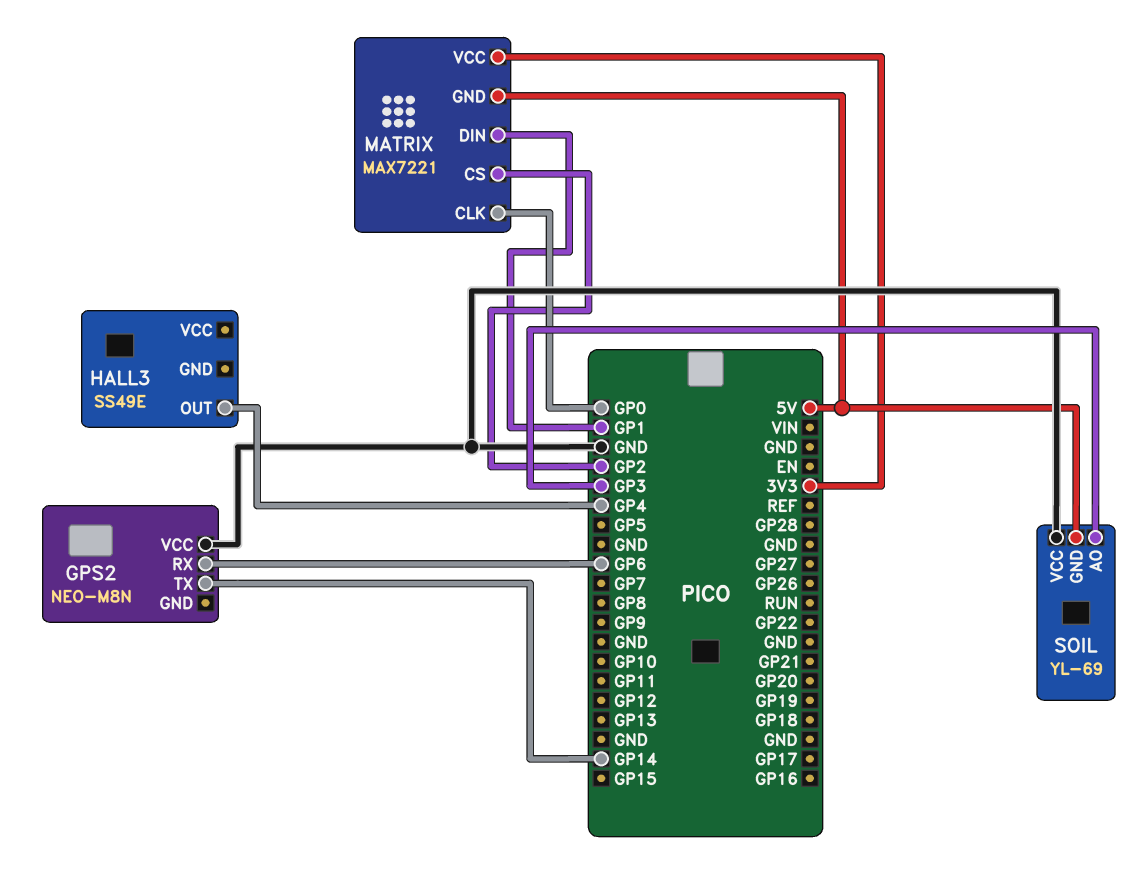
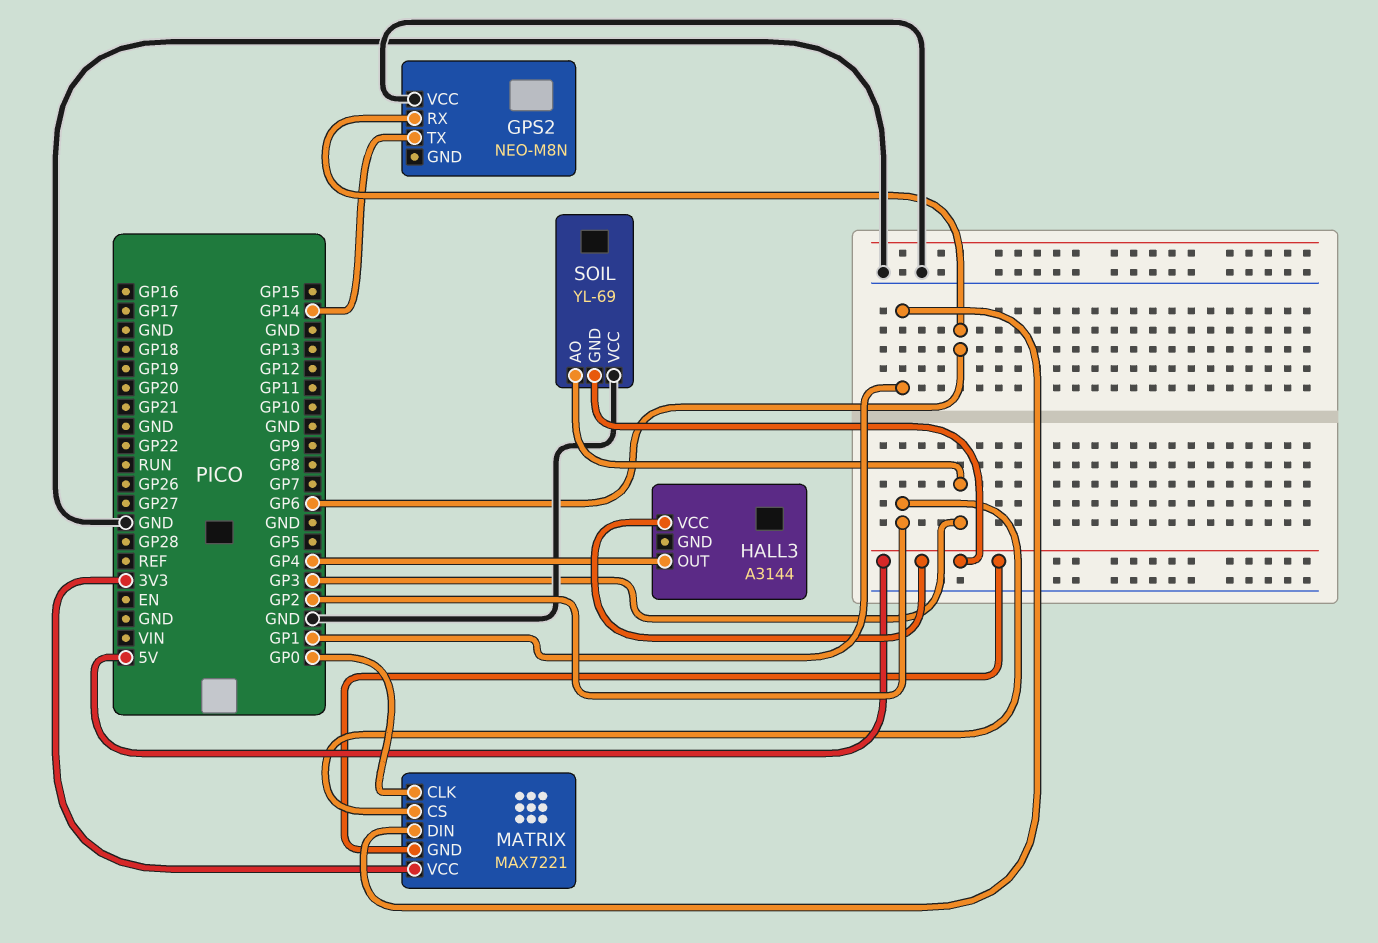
HALL3: SS49E -> A3144
HALL3 pin VCC: none -> 5V

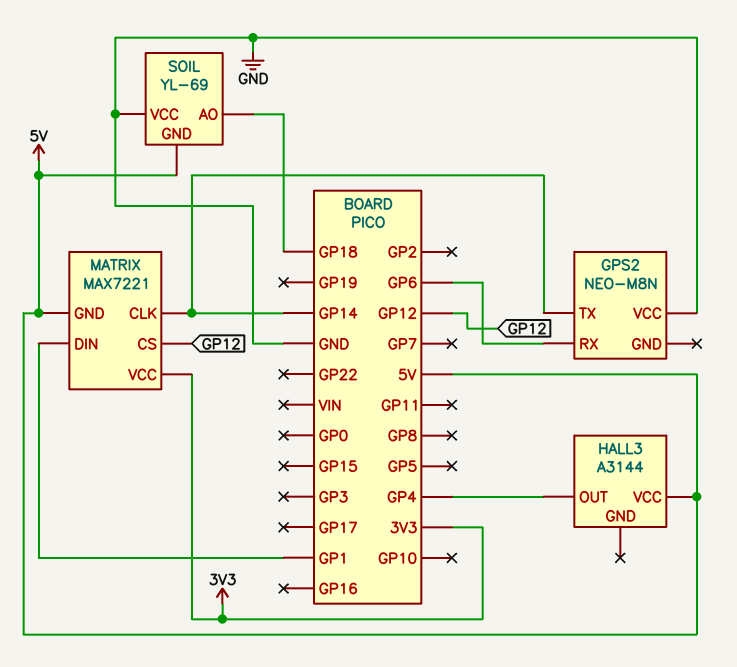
MATRIX pin CLK: GP0 -> GP14
MATRIX pin CS: GP2 -> GP12
SOIL pin AO: GP3 -> GP18

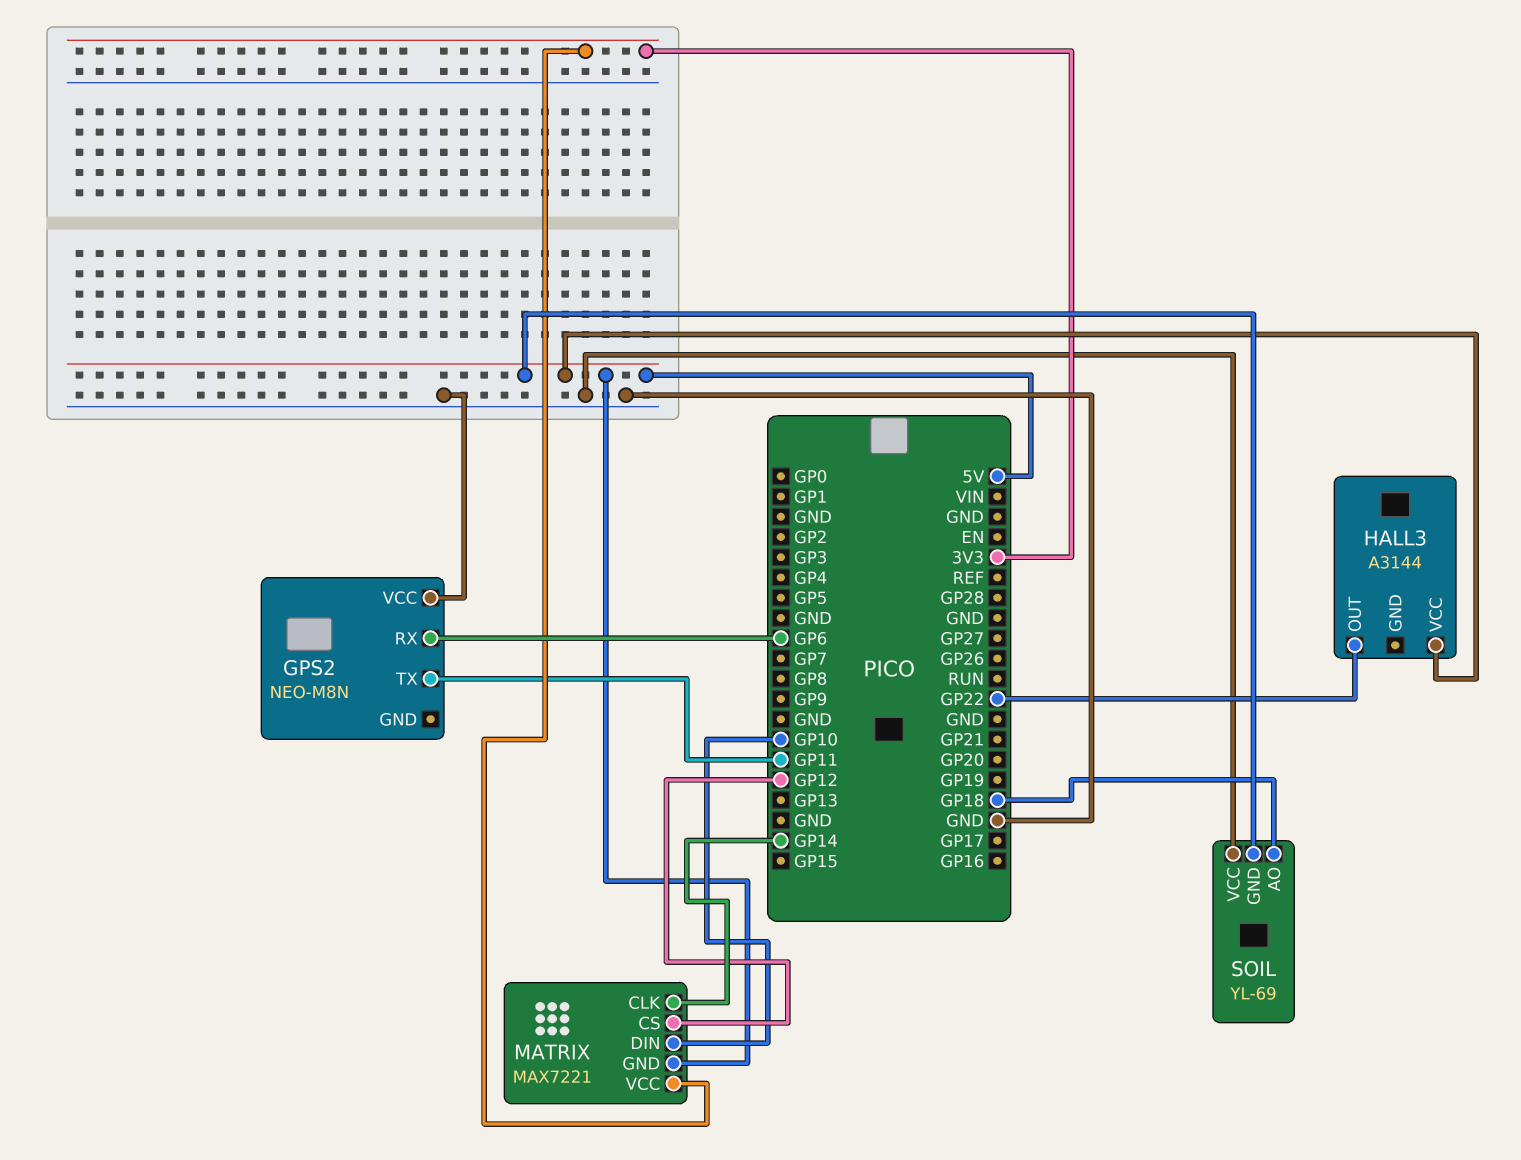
GPS2 pin TX: GP14 -> GP11
HALL3 pin OUT: GP4 -> GP22
MATRIX pin DIN: GP1 -> GP10

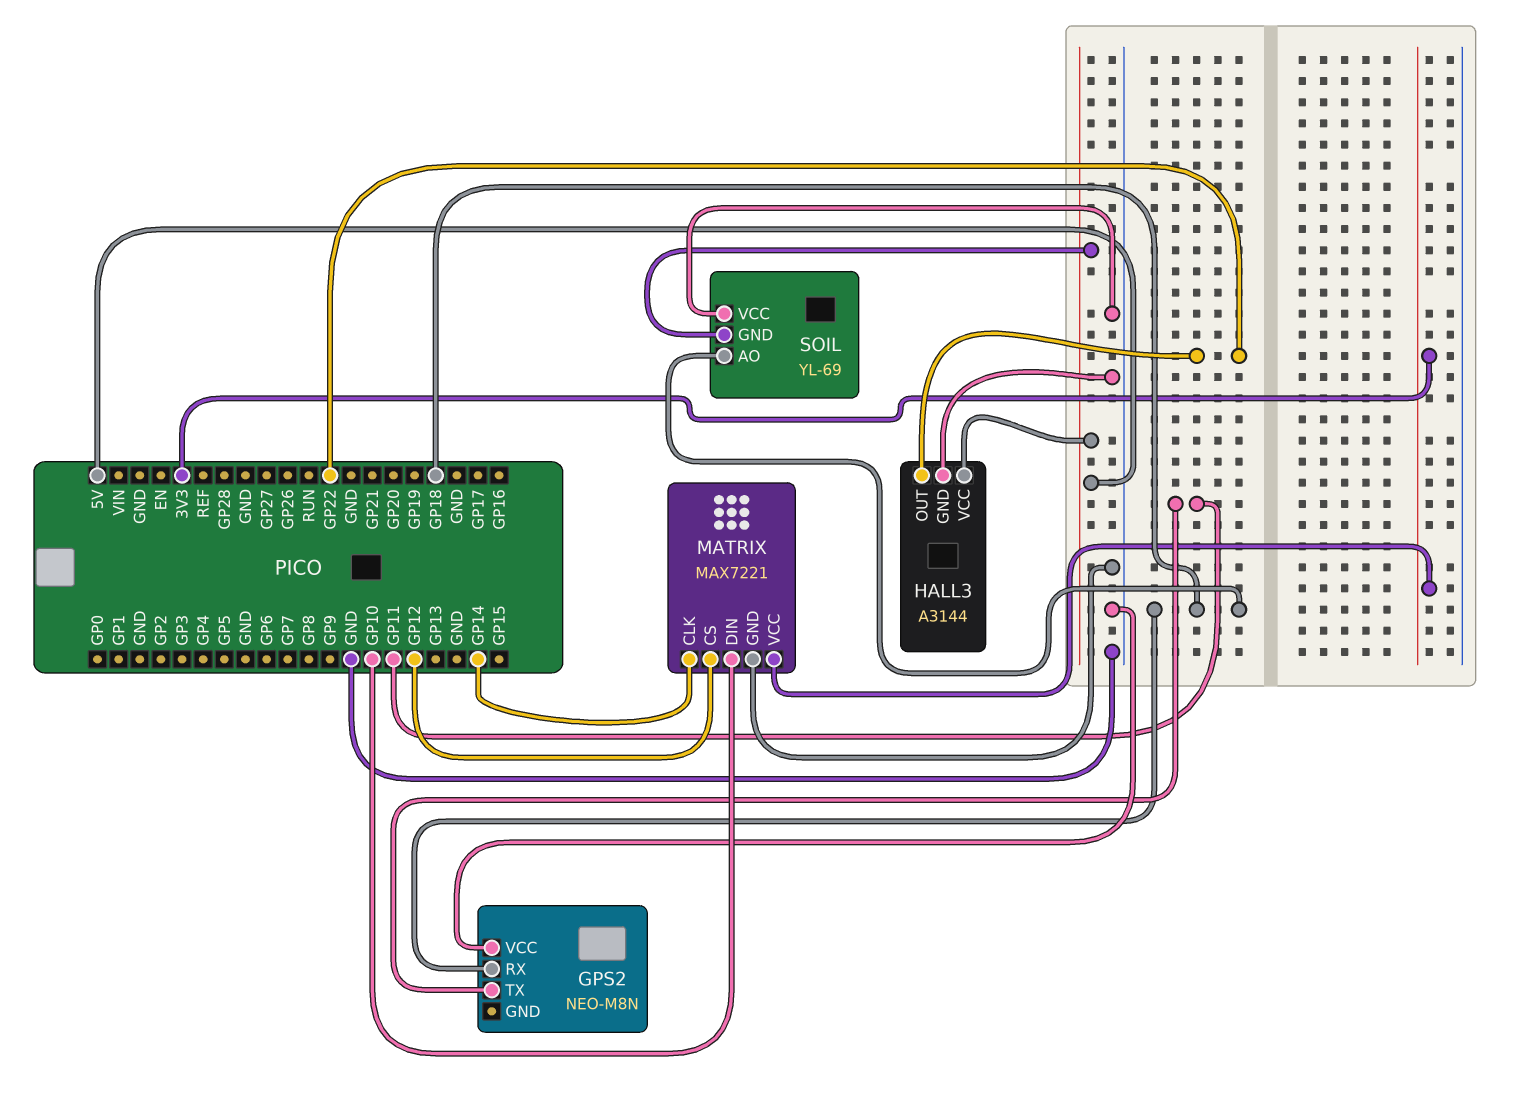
GPS2 pin RX: GP6 -> GP18
HALL3 pin GND: none -> GND
MATRIX pin GND: 5V -> GND

